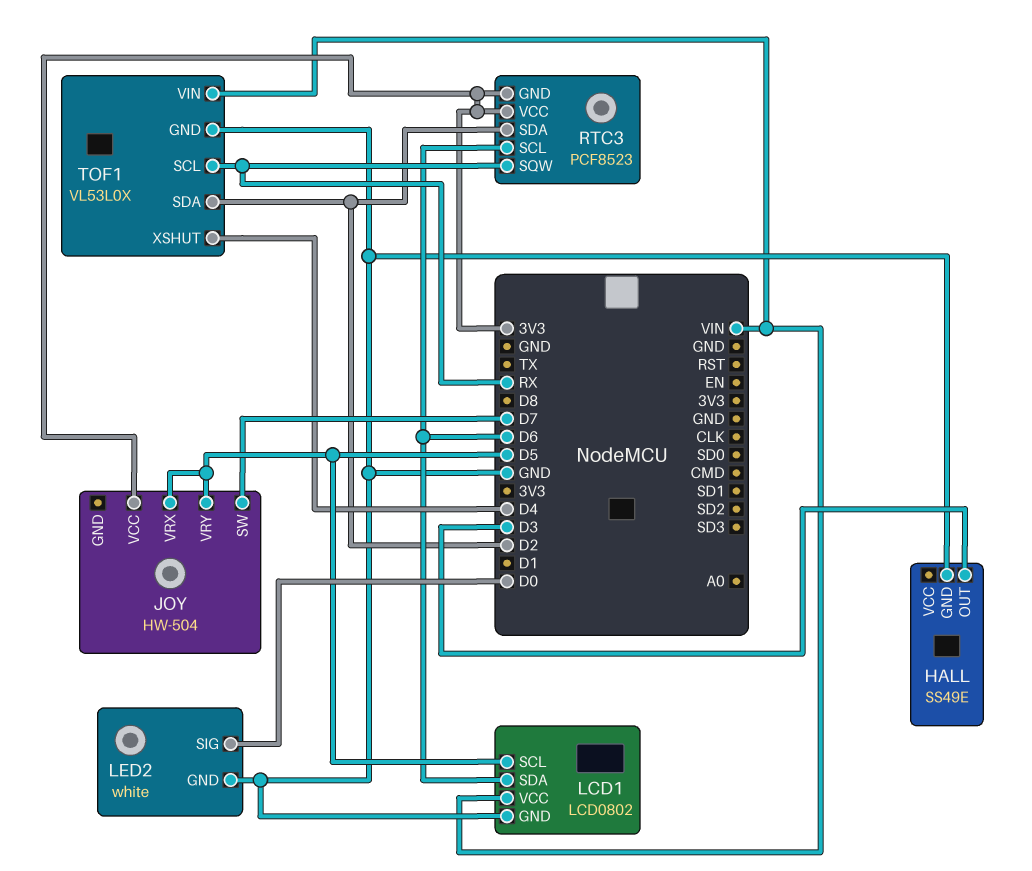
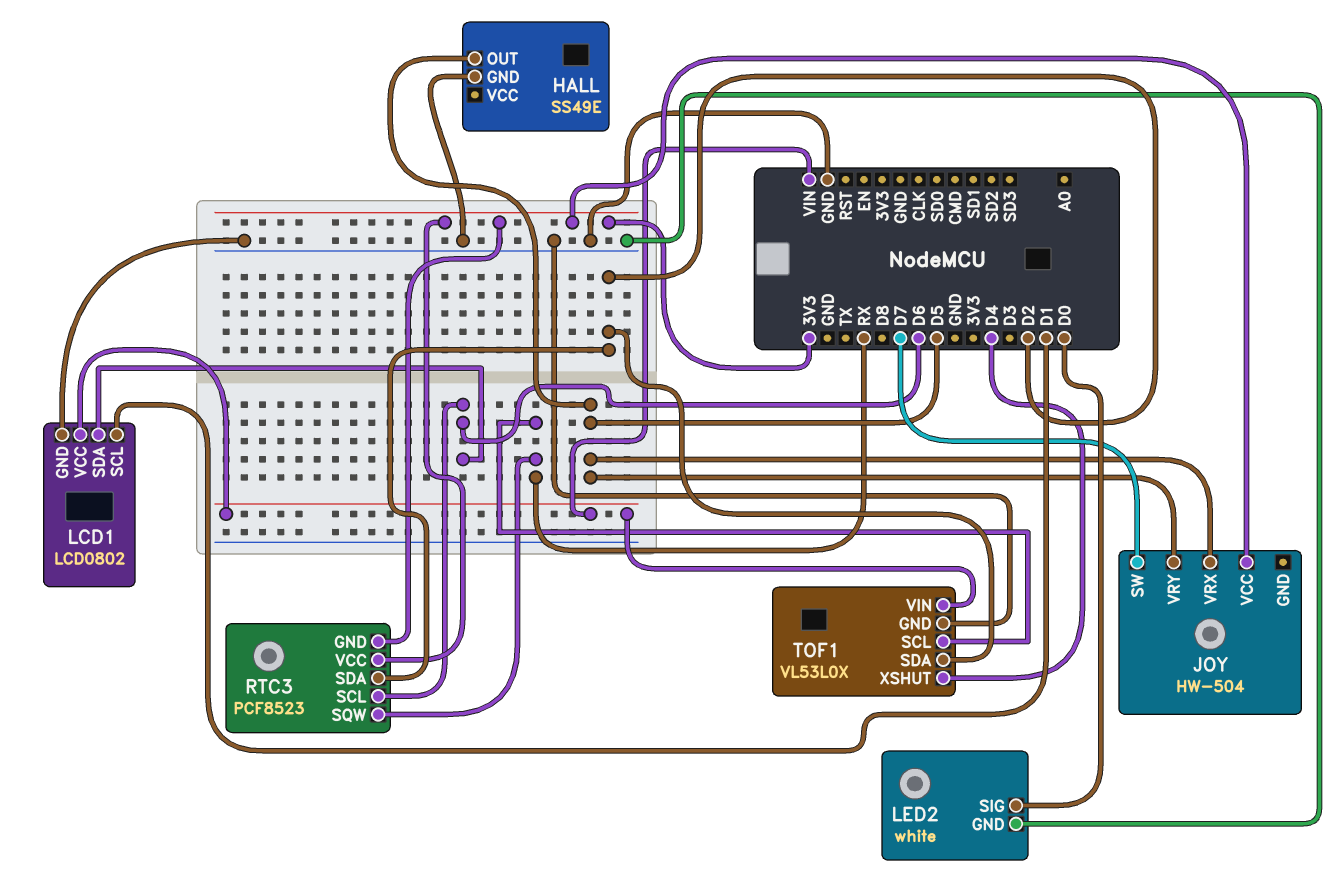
HALL pin OUT: D3 -> D5
LCD1 pin SCL: D5 -> D1

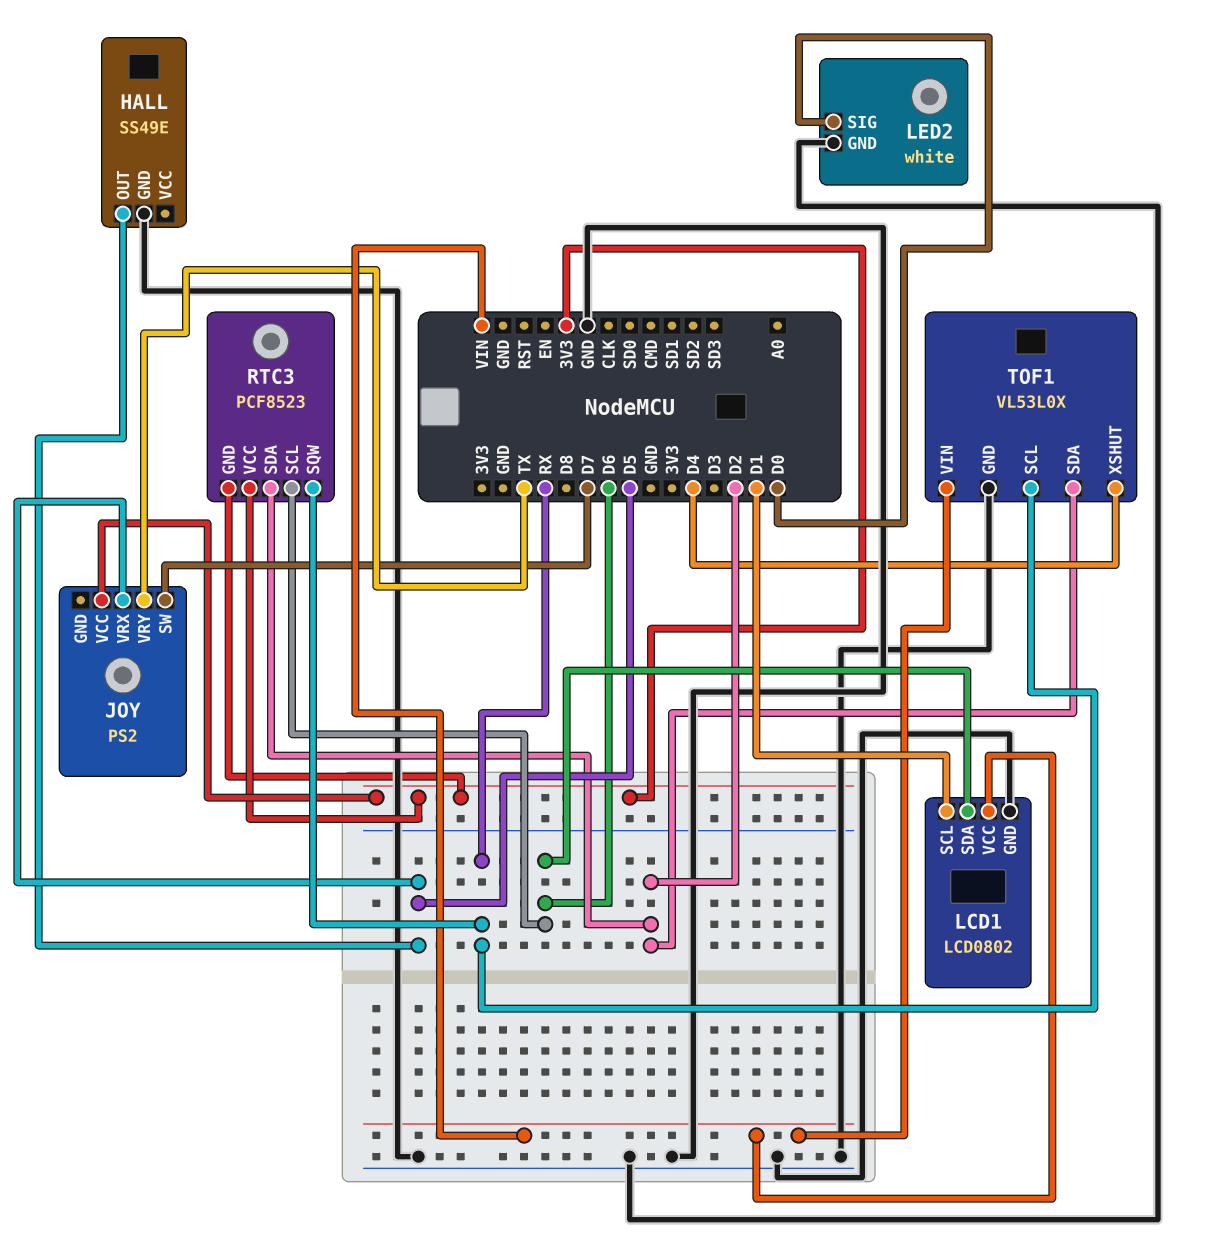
JOY: HW-504 -> PS2
JOY pin VRY: D5 -> TX

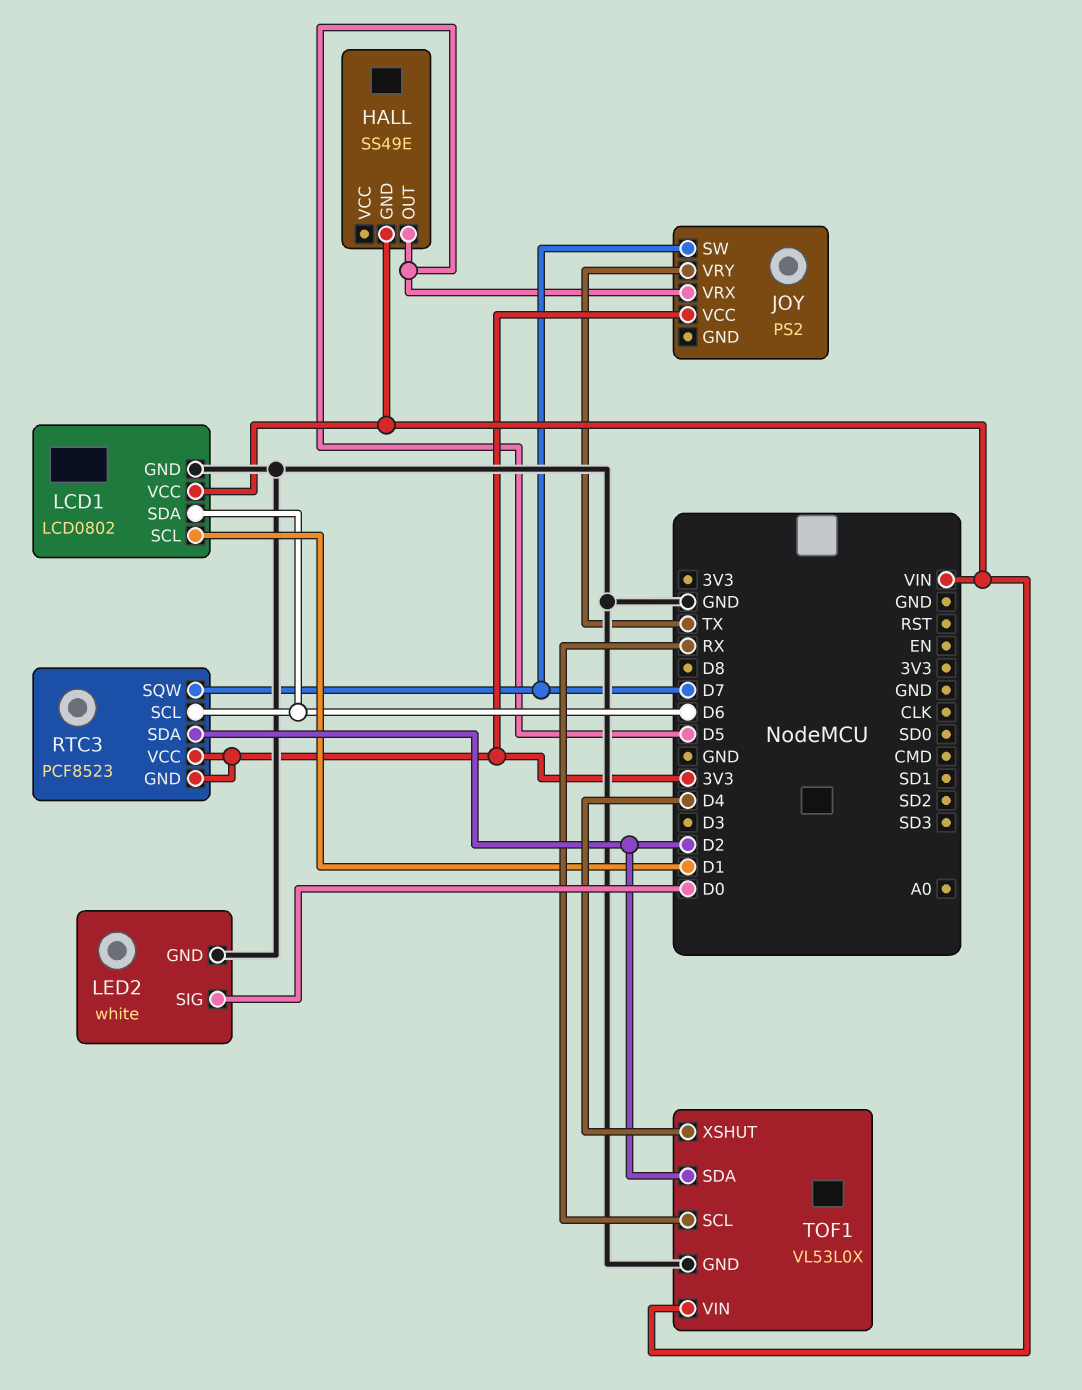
HALL pin GND: GND -> VIN
RTC3 pin SQW: RX -> D7

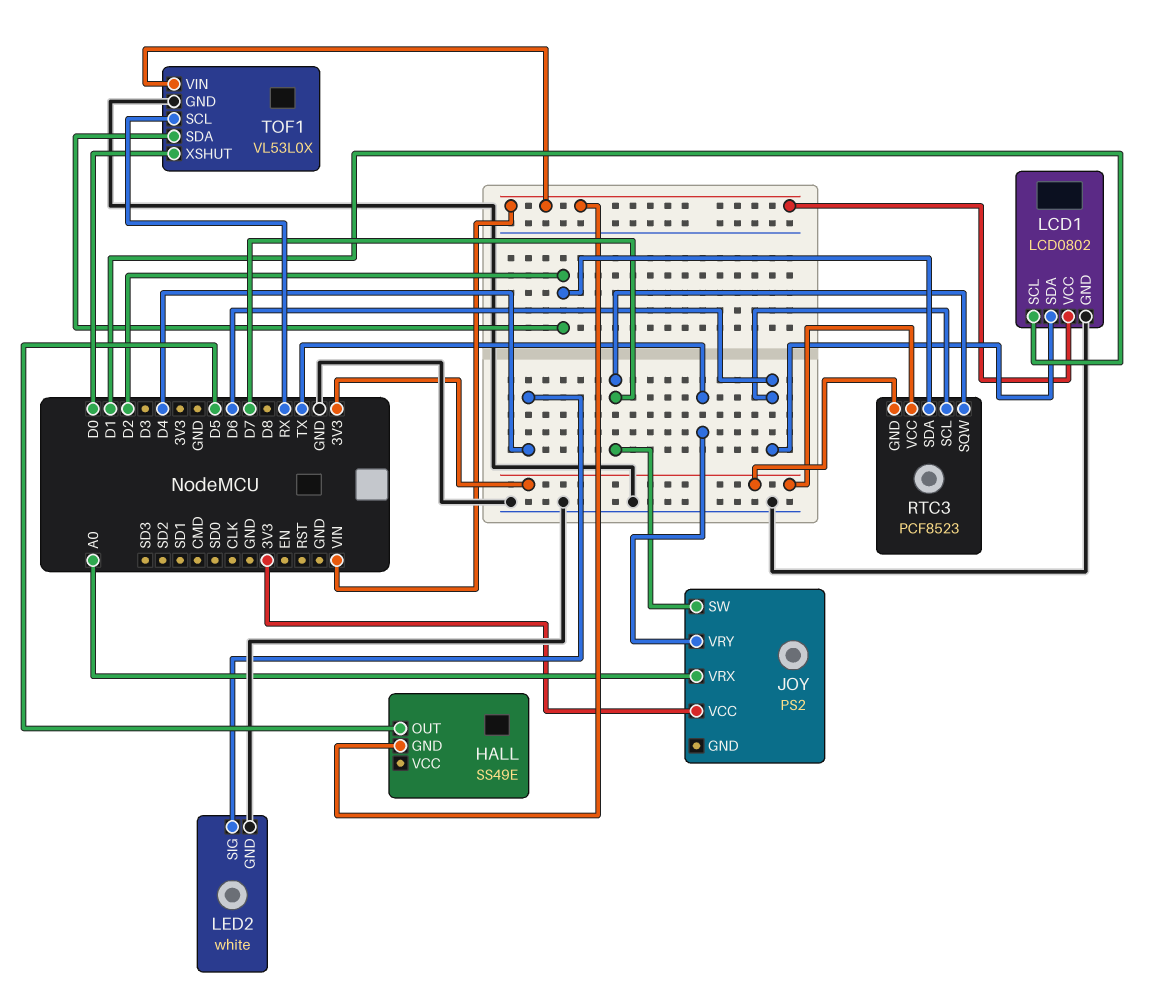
JOY pin VRX: D5 -> A0
LED2 pin SIG: D0 -> D4
TOF1 pin XSHUT: D4 -> D0

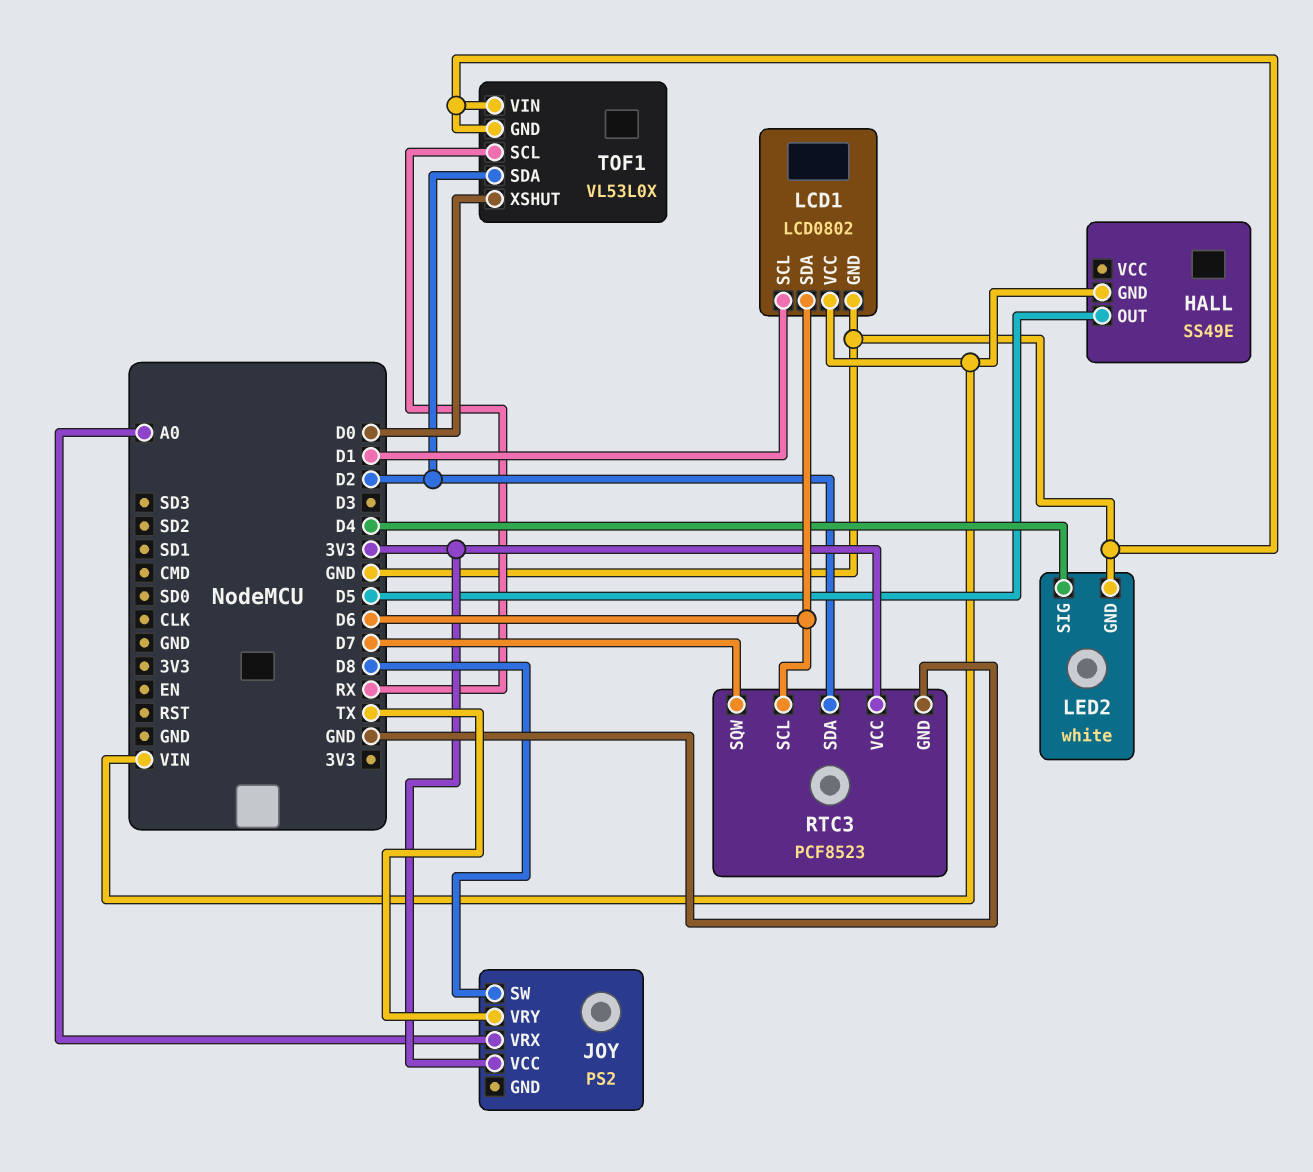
JOY pin SW: D7 -> D8
RTC3 pin GND: 3V3 -> GND
TOF1 pin VIN: VIN -> GND

